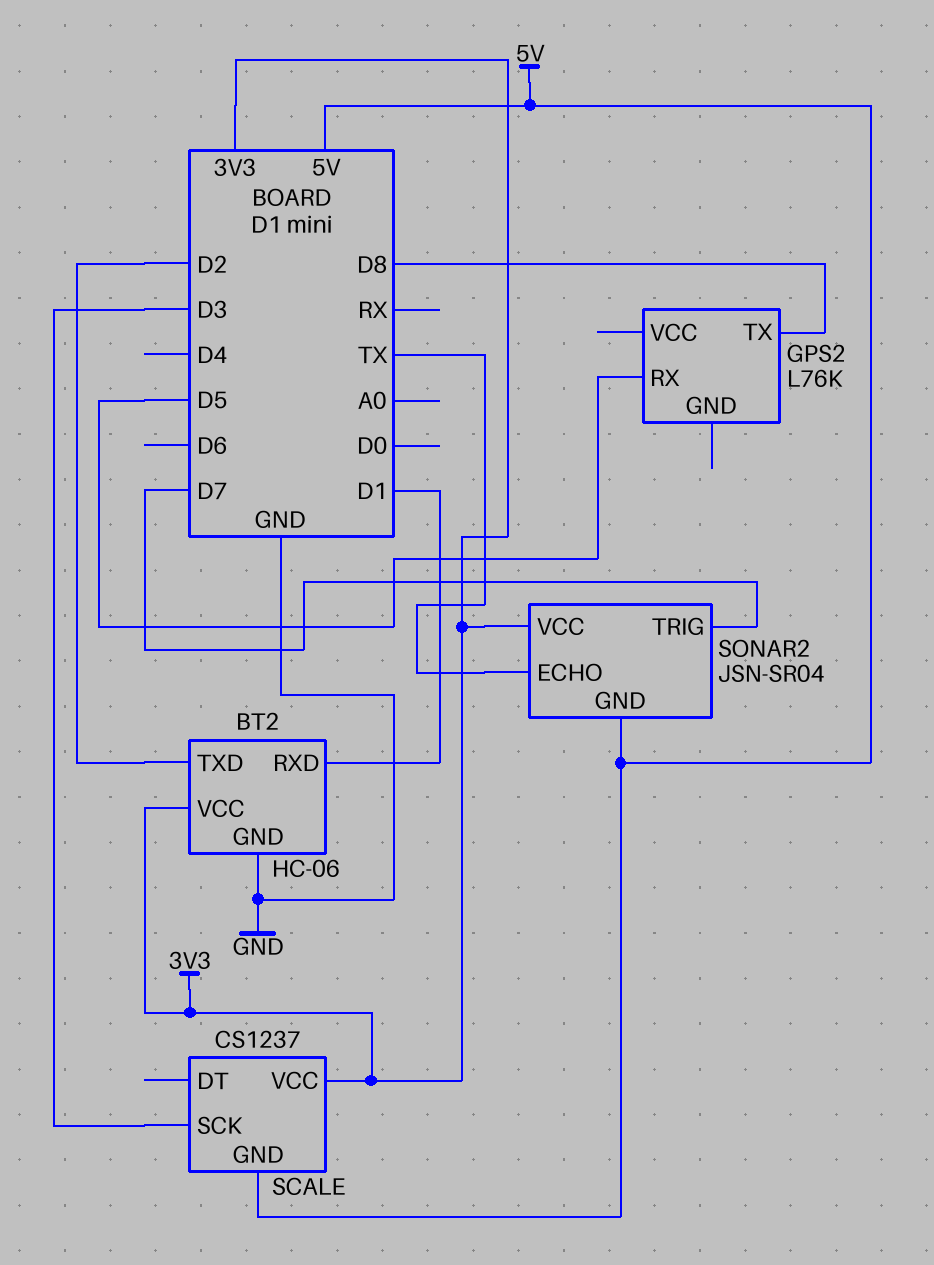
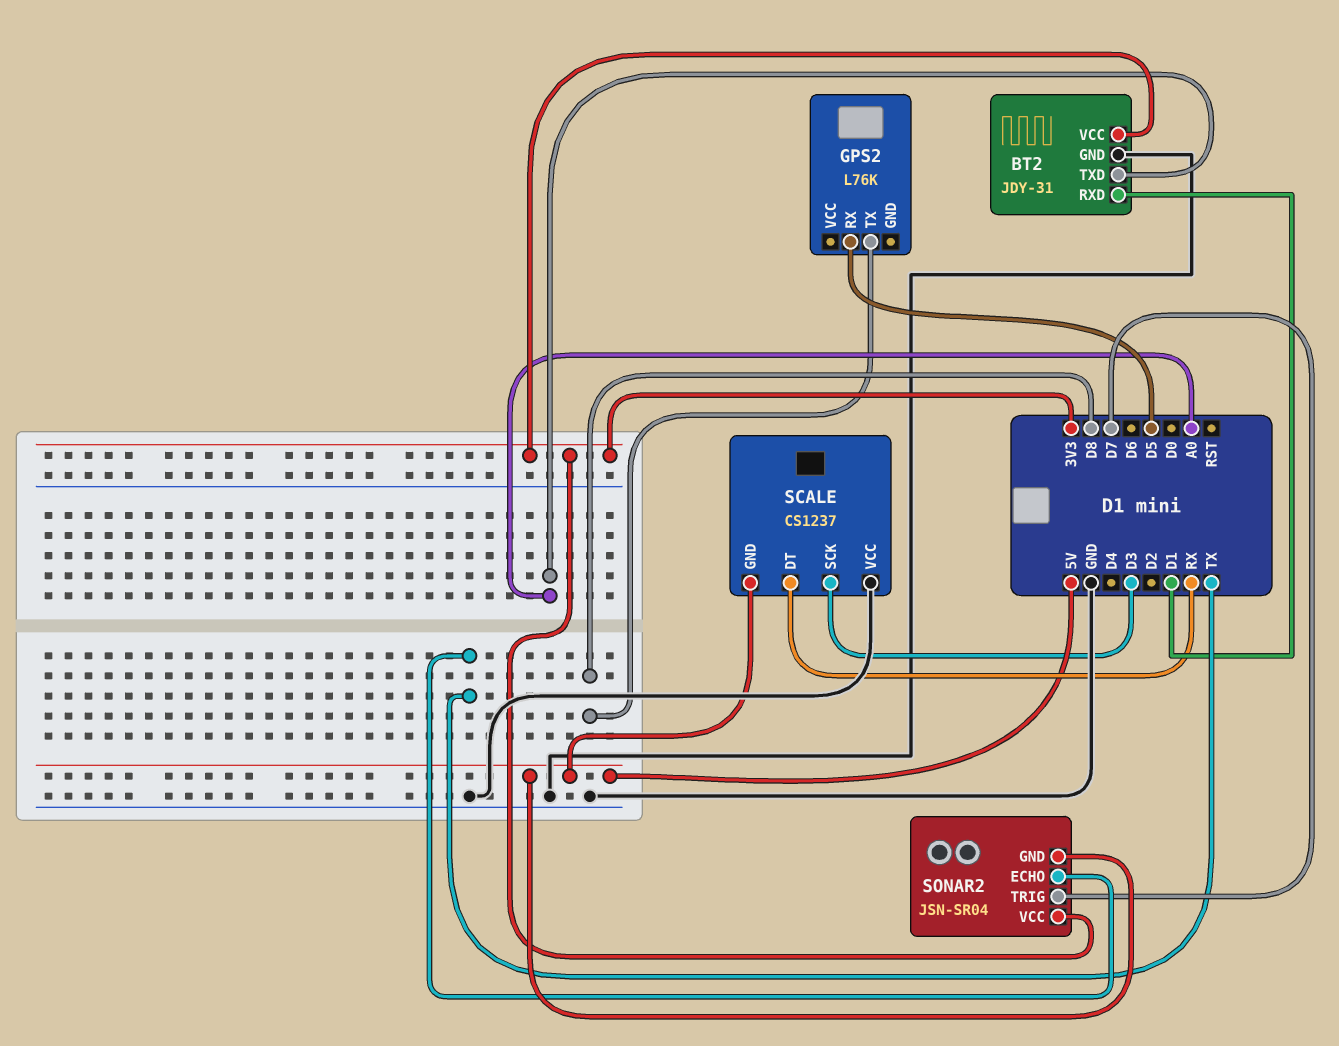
BT2: HC-06 -> JDY-31
BT2 pin TXD: D2 -> A0
SCALE pin DT: none -> RX
SCALE pin VCC: 3V3 -> GND

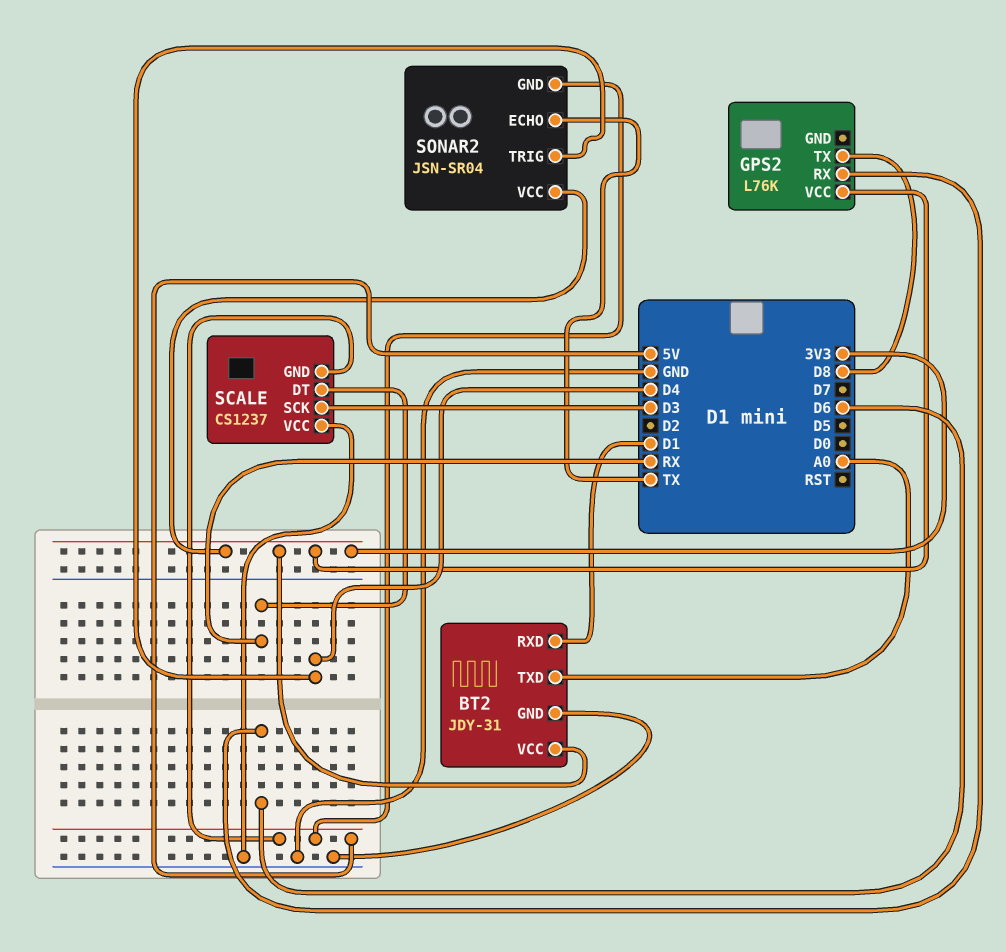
GPS2 pin RX: D5 -> D6
GPS2 pin VCC: none -> 3V3
SONAR2 pin TRIG: D7 -> D4

